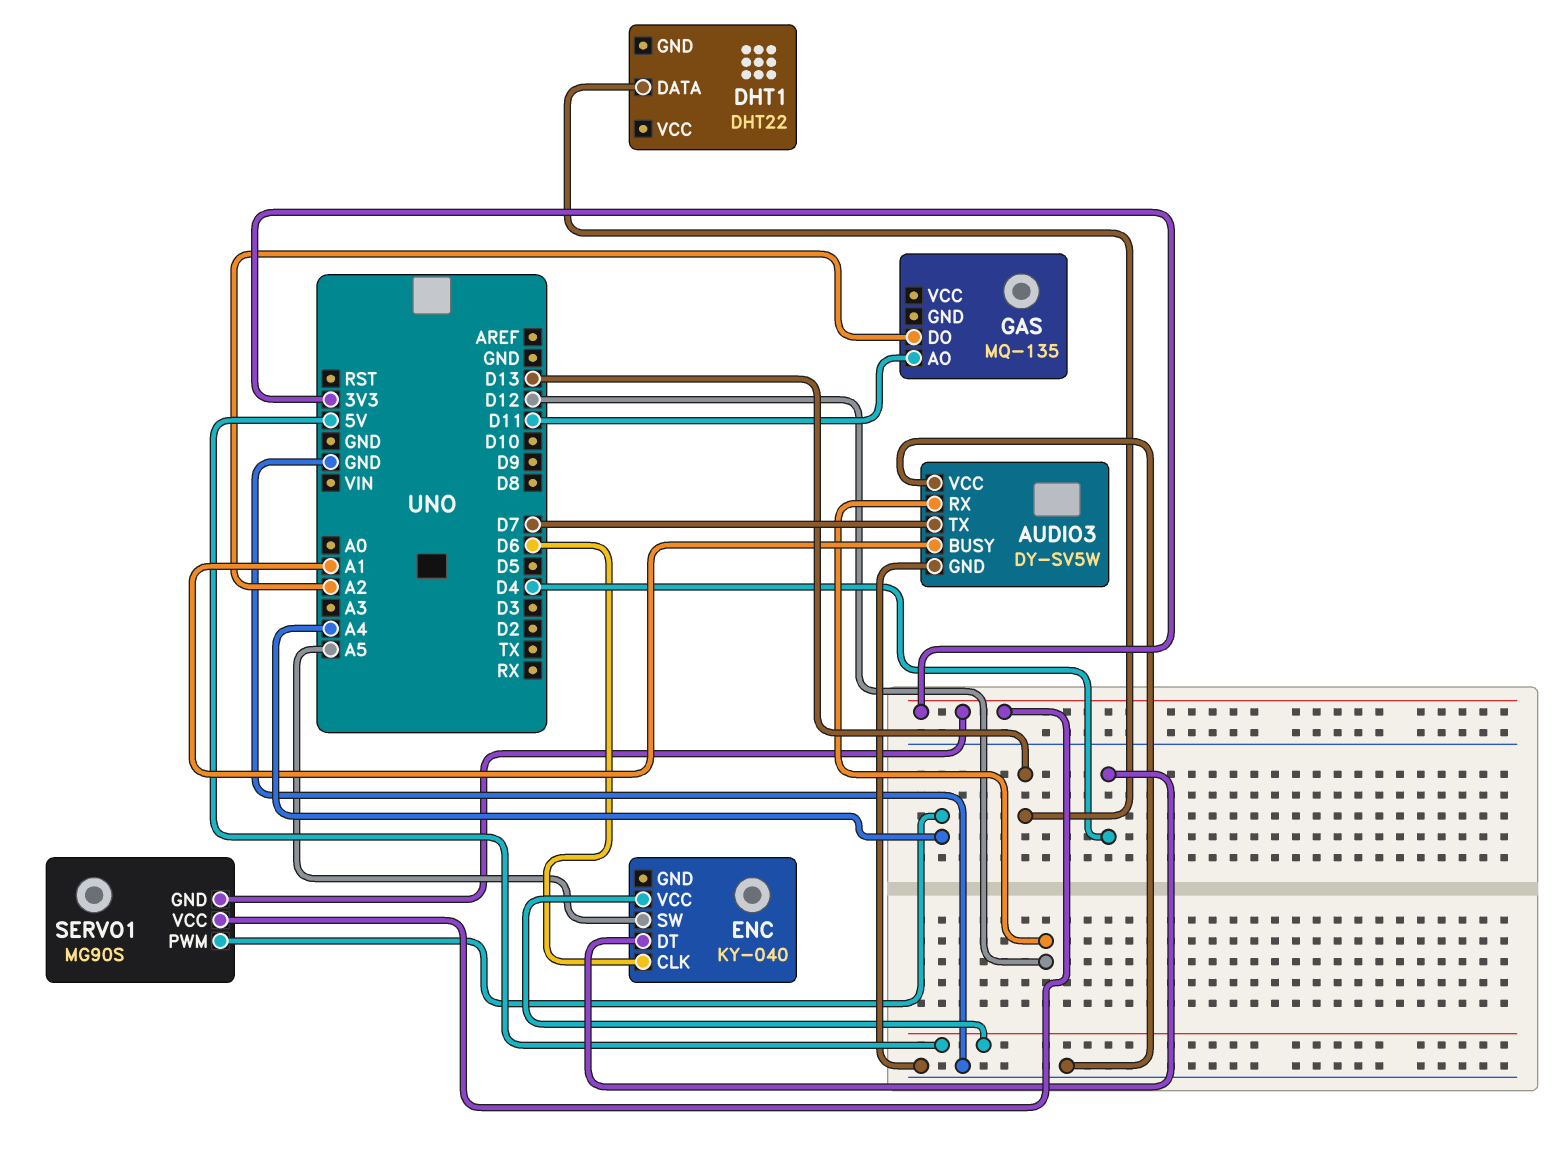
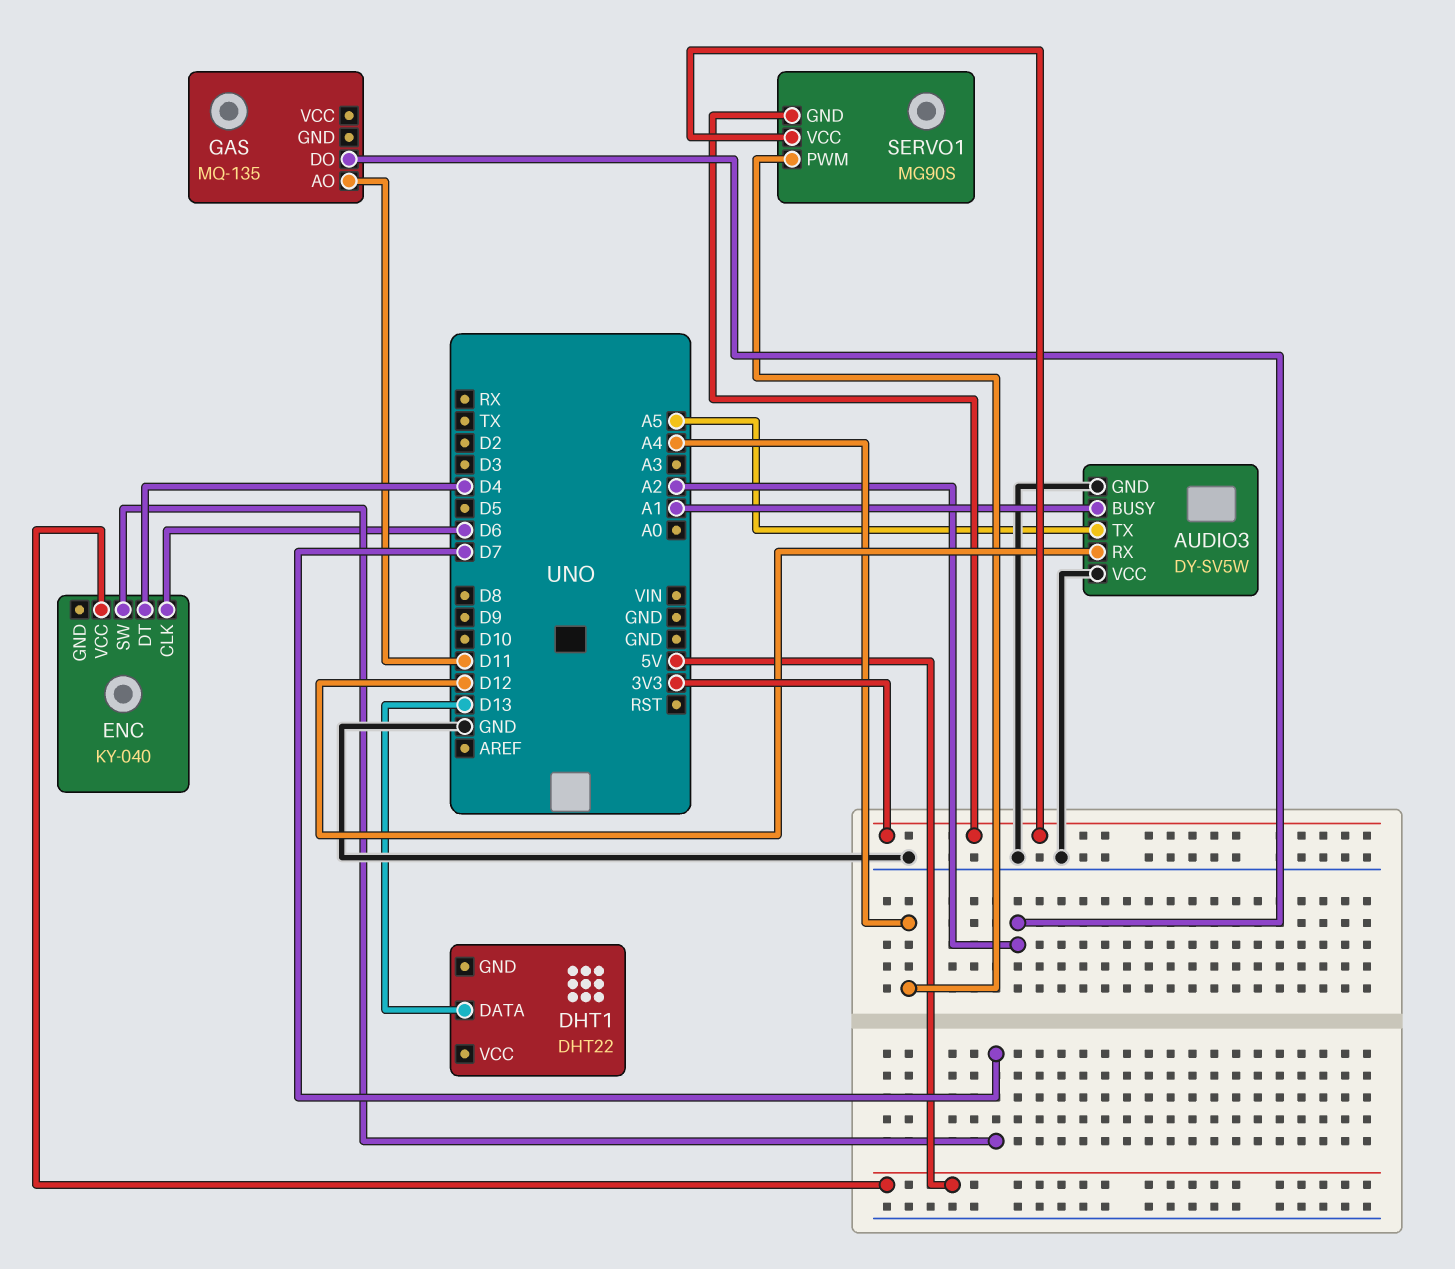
AUDIO3 pin TX: D7 -> A5
ENC pin SW: A5 -> D7

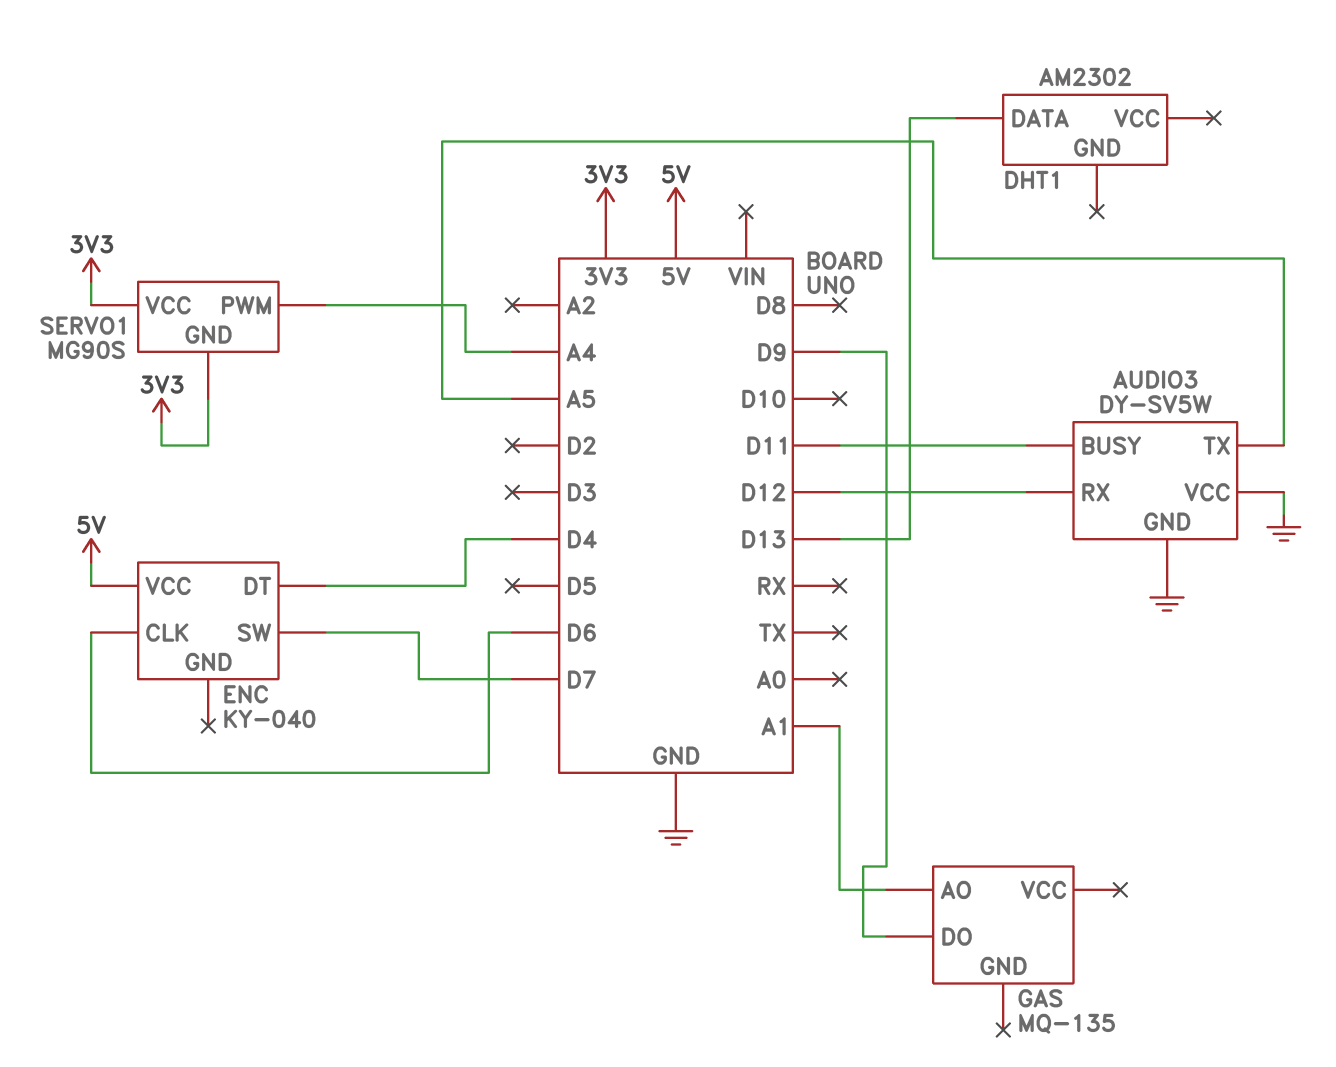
AUDIO3 pin BUSY: A1 -> D11
DHT1: DHT22 -> AM2302
GAS pin AO: D11 -> A1
GAS pin DO: A2 -> D9

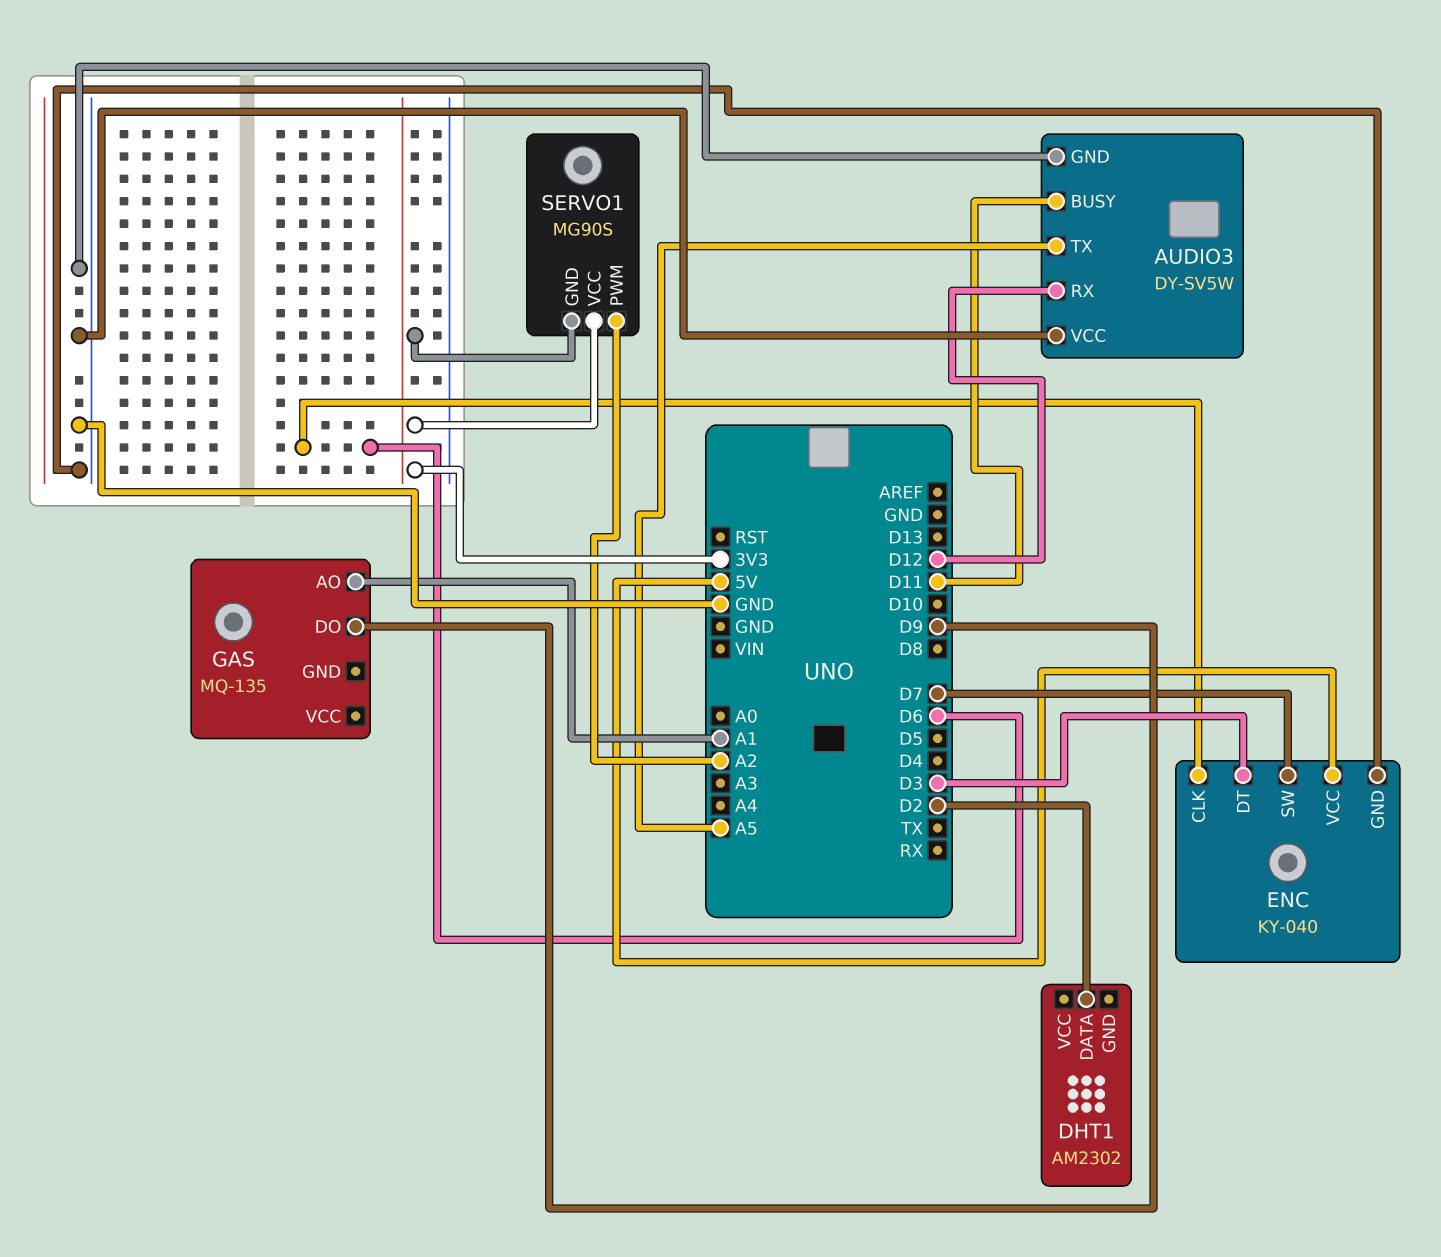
DHT1 pin DATA: D13 -> D2
ENC pin DT: D4 -> D3
ENC pin GND: none -> GND
SERVO1 pin PWM: A4 -> A2

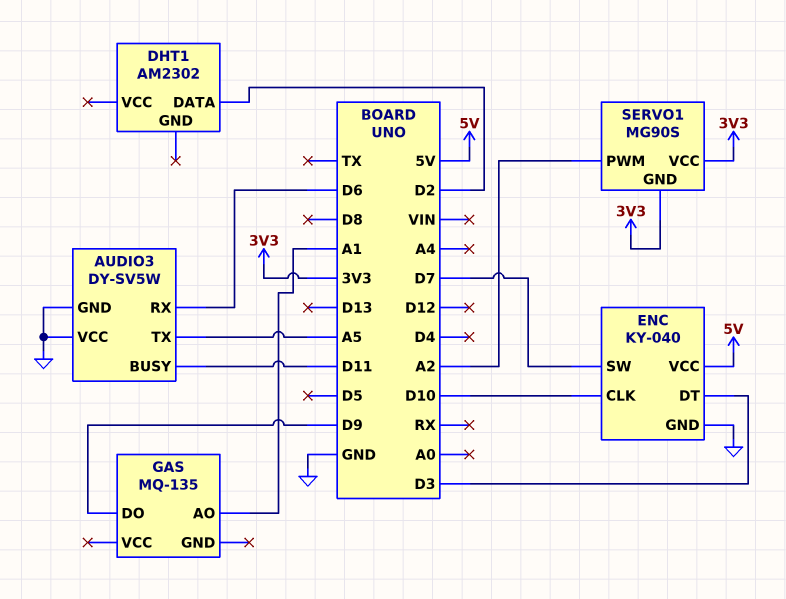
AUDIO3 pin RX: D12 -> D6
ENC pin CLK: D6 -> D10

